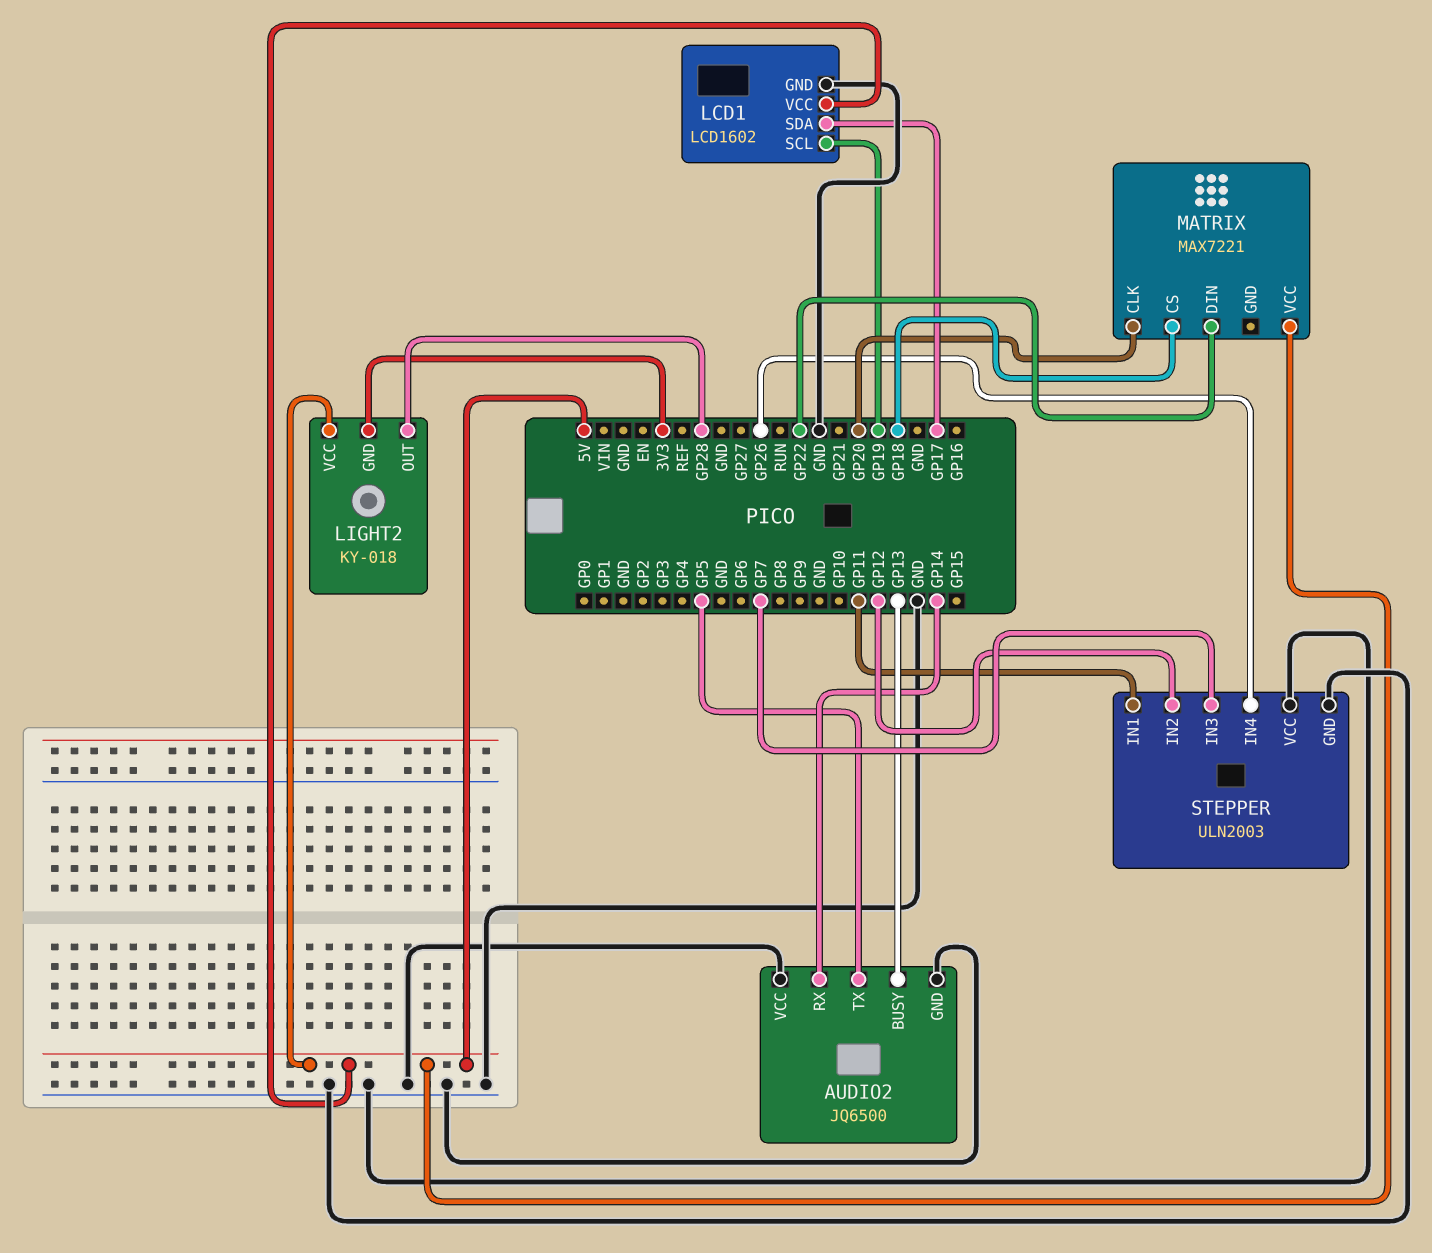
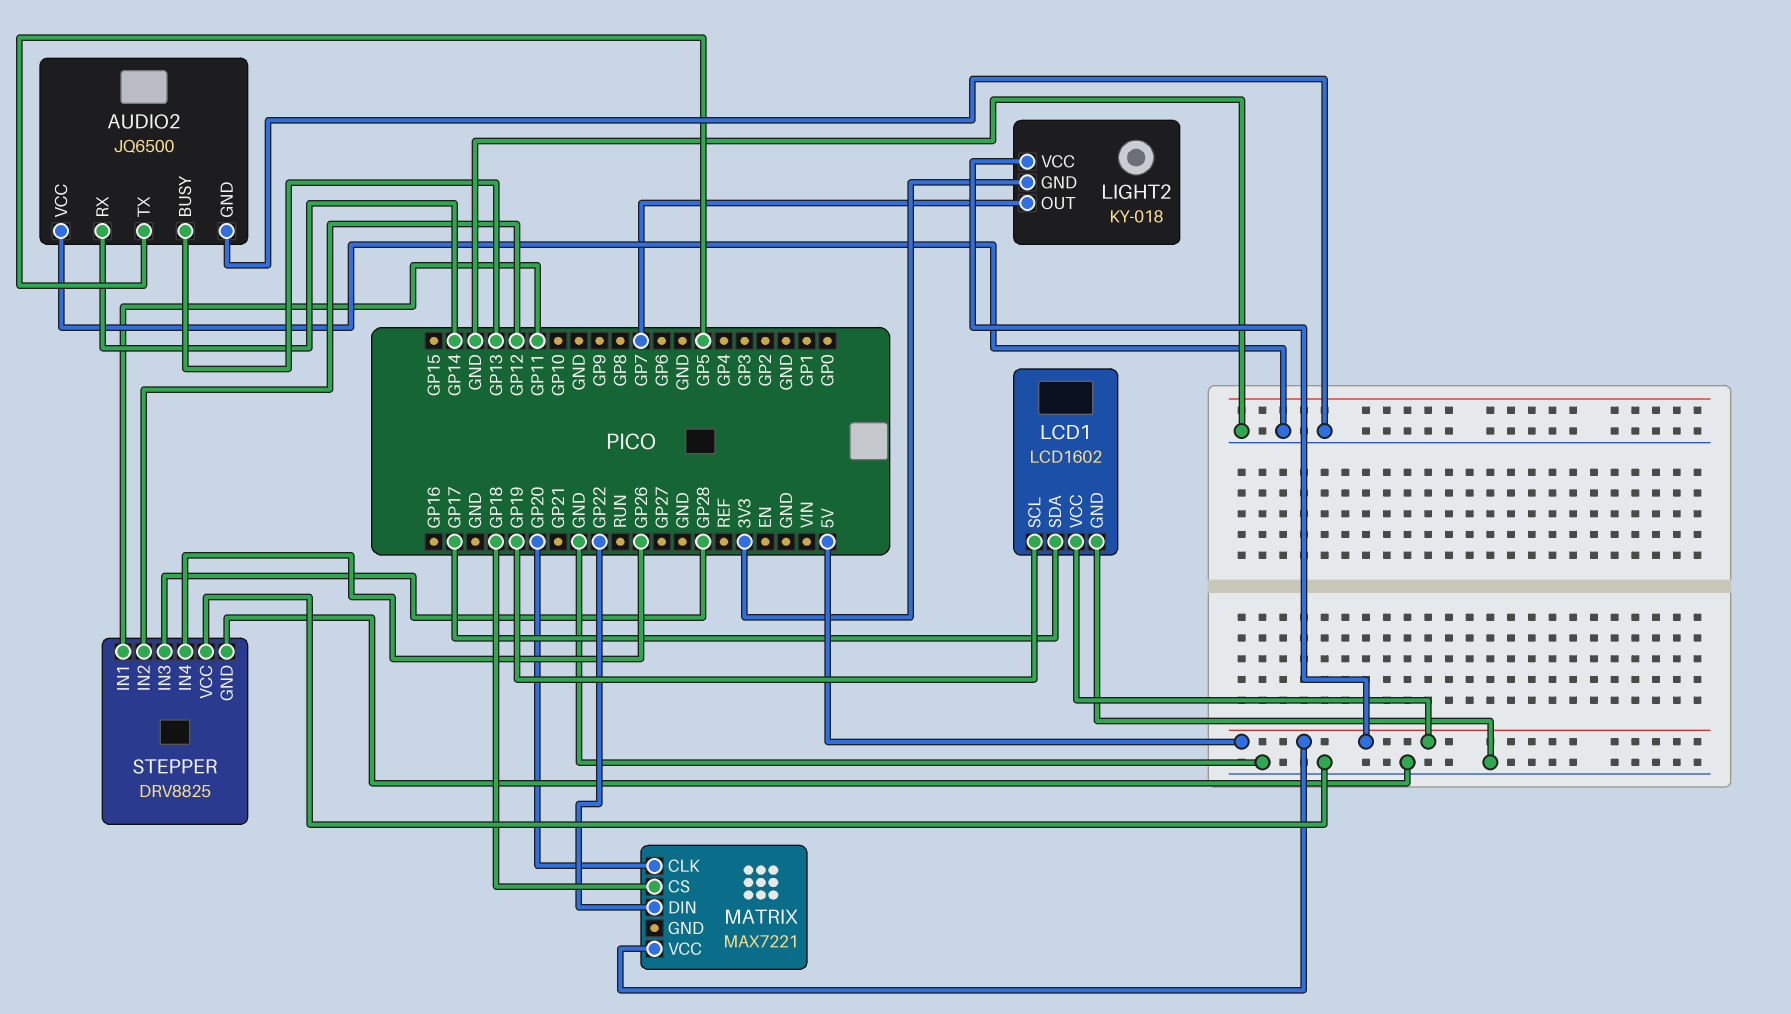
LIGHT2 pin OUT: GP28 -> GP7
STEPPER: ULN2003 -> DRV8825
STEPPER pin IN3: GP7 -> GP28

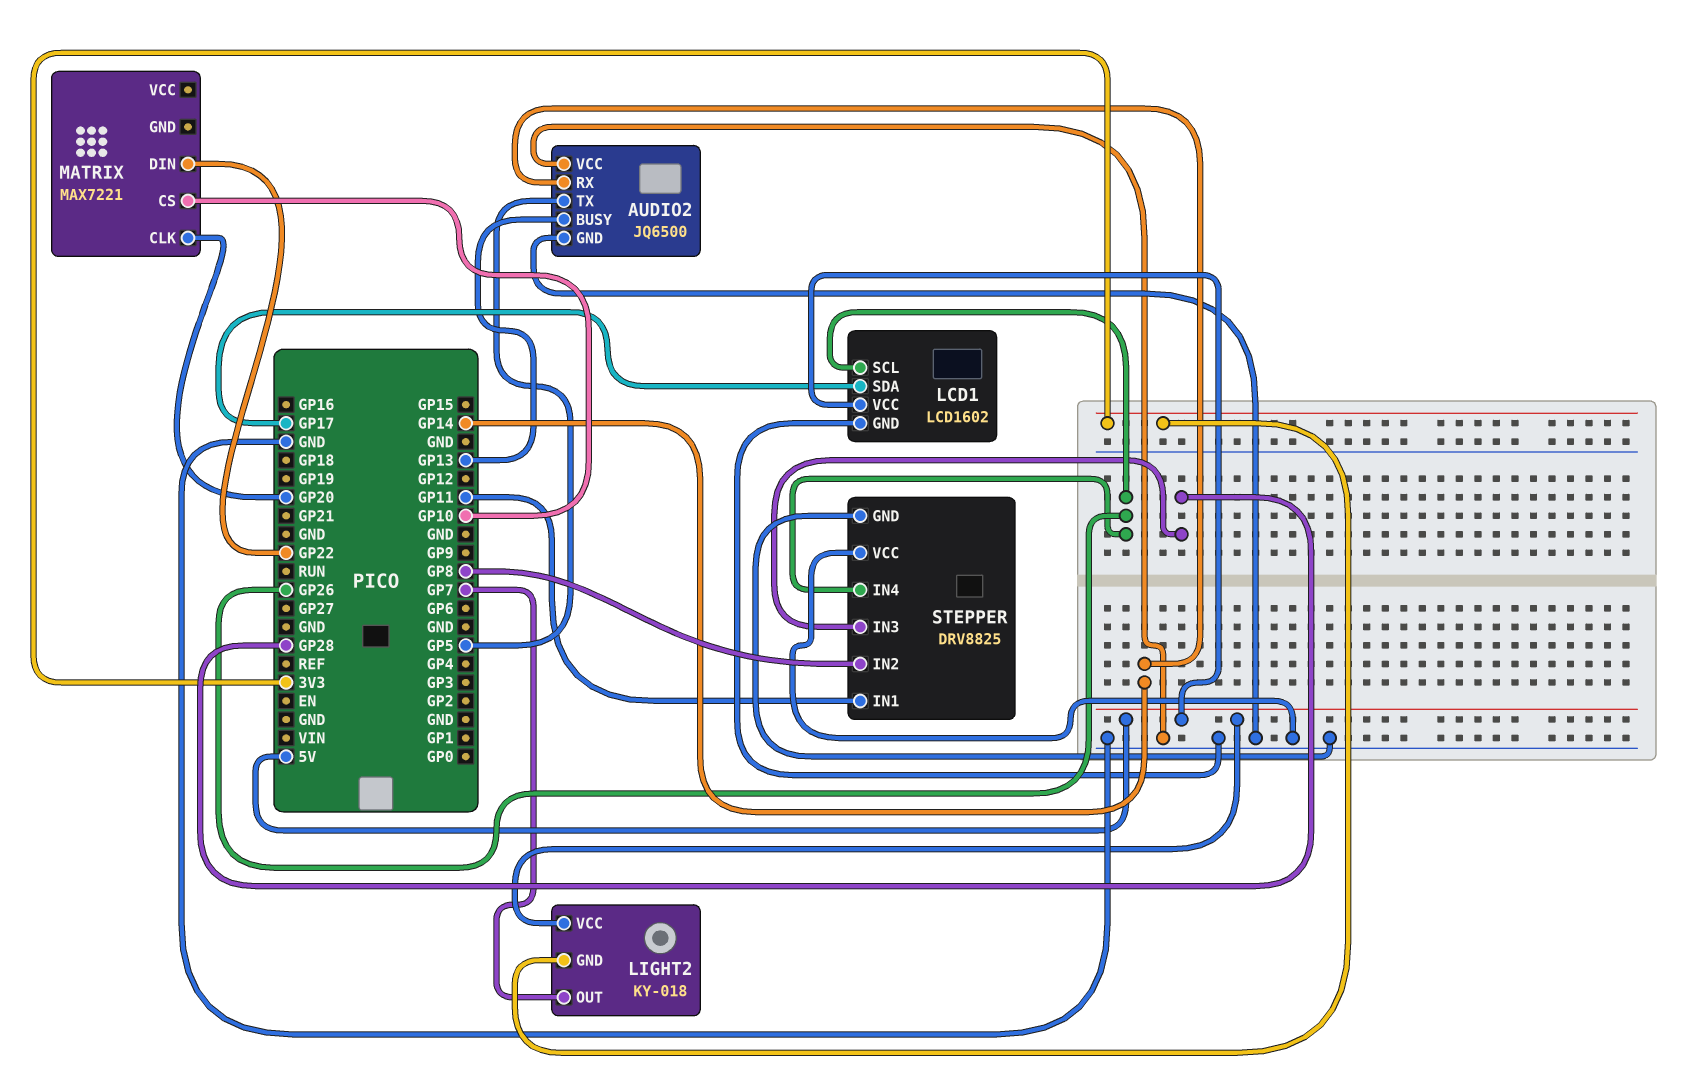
LCD1 pin SCL: GP19 -> GP26
MATRIX pin CS: GP18 -> GP10
MATRIX pin VCC: 5V -> none
STEPPER pin IN2: GP12 -> GP8

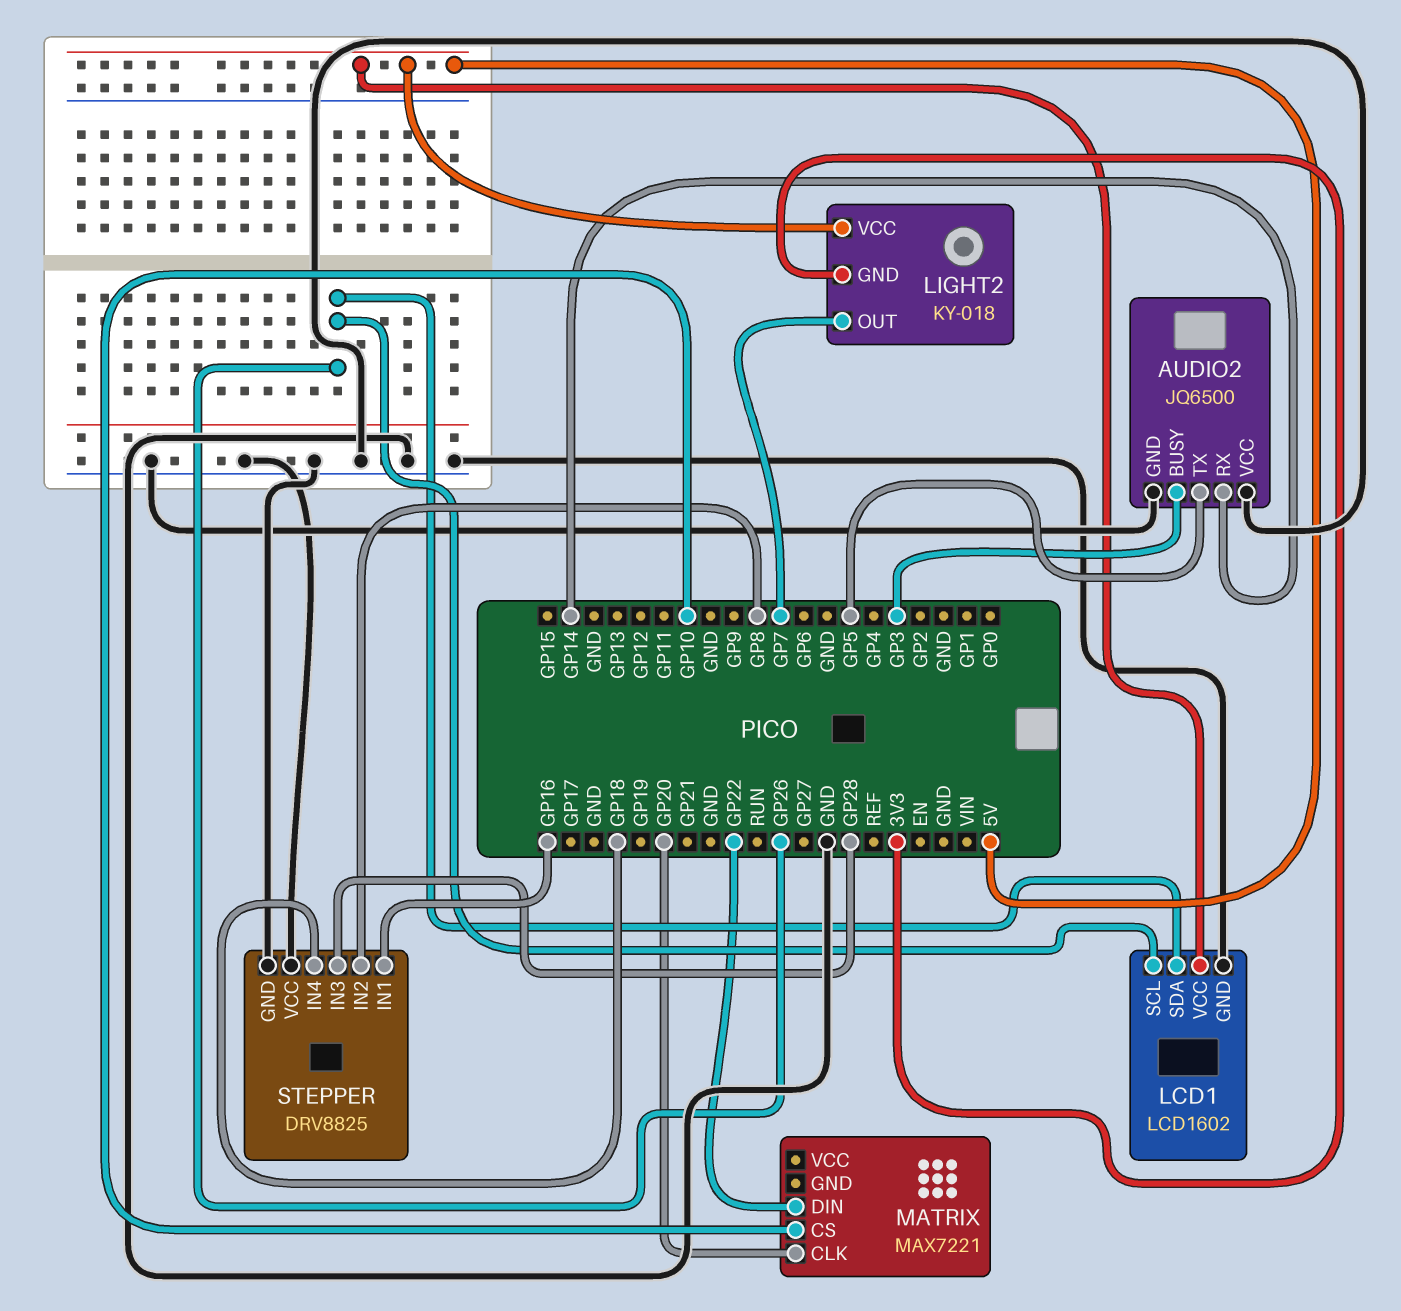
AUDIO2 pin BUSY: GP13 -> GP3
LCD1 pin SDA: GP17 -> GP26
STEPPER pin IN1: GP11 -> GP16
STEPPER pin IN4: GP26 -> GP18

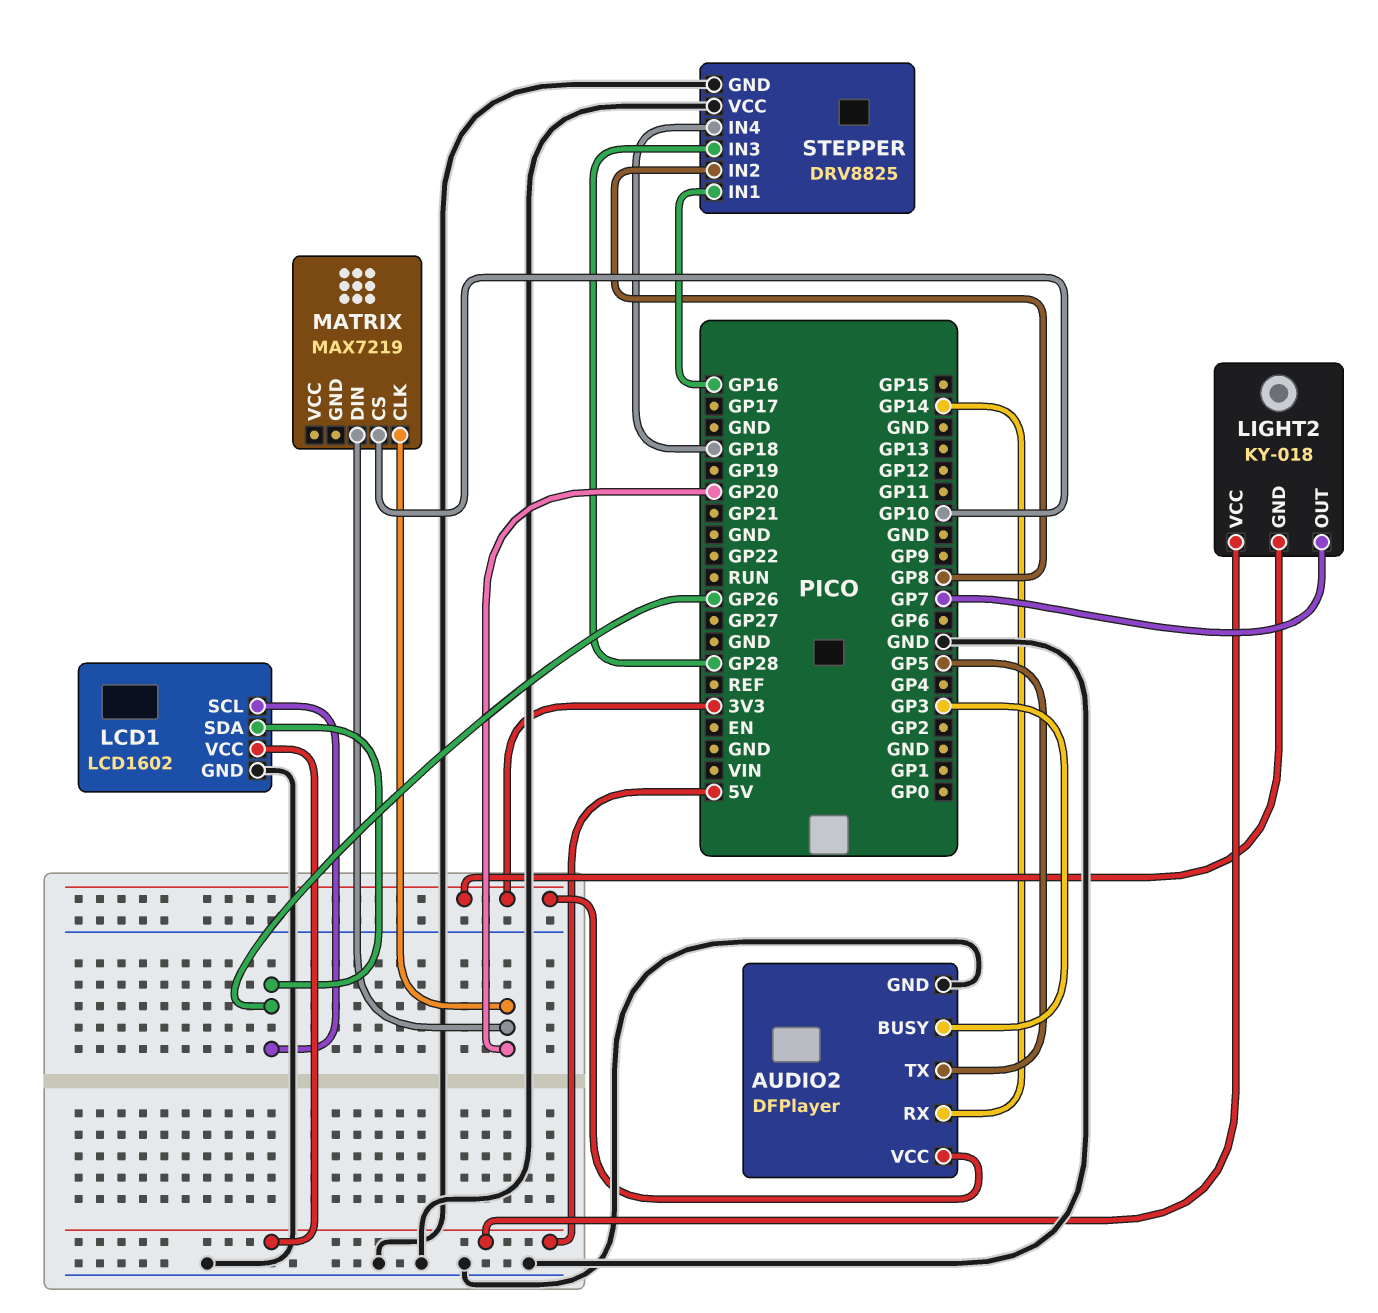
AUDIO2: JQ6500 -> DFPlayer
AUDIO2 pin VCC: GND -> 3V3
MATRIX: MAX7221 -> MAX7219
MATRIX pin DIN: GP22 -> GP20

